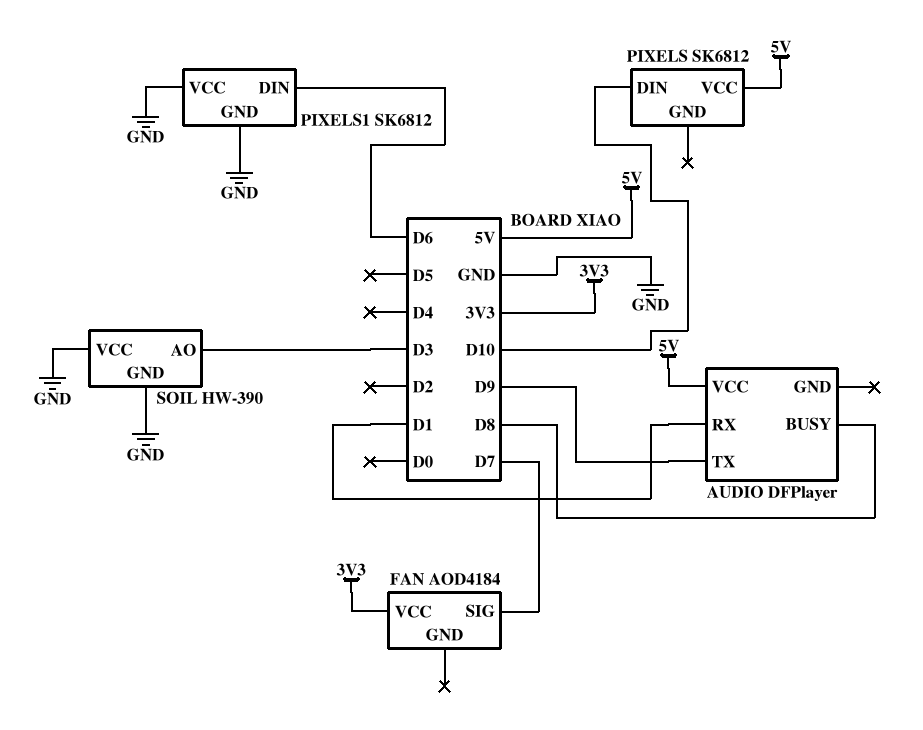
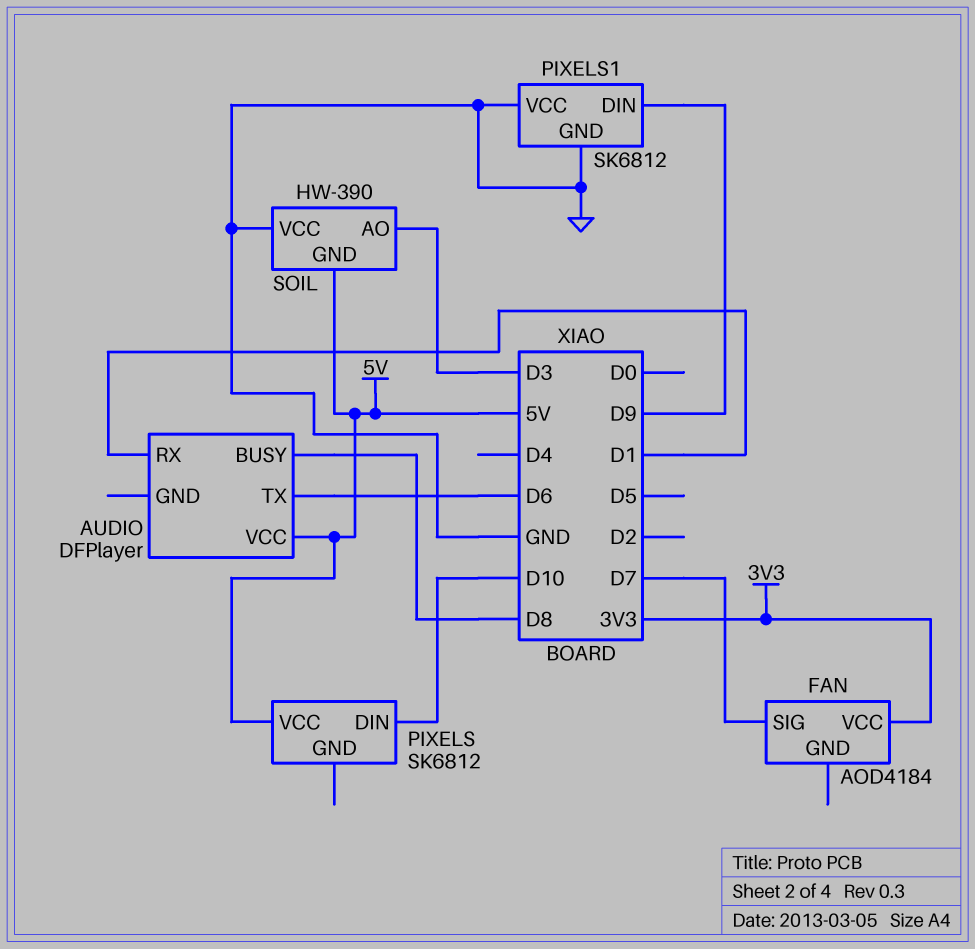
AUDIO pin TX: D9 -> D6
PIXELS1 pin DIN: D6 -> D9
SOIL pin GND: GND -> 5V

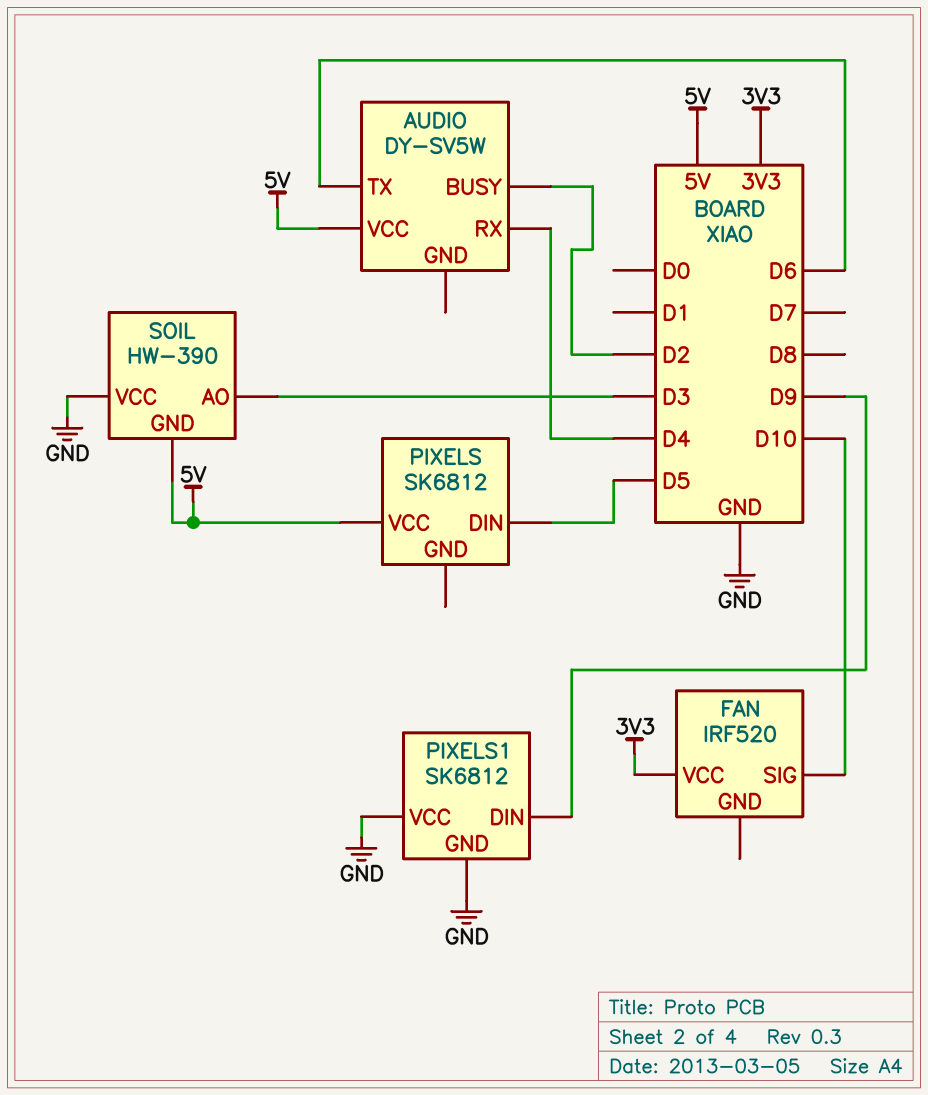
AUDIO: DFPlayer -> DY-SV5W
AUDIO pin BUSY: D8 -> D2
AUDIO pin RX: D1 -> D4
FAN: AOD4184 -> IRF520
FAN pin SIG: D7 -> D10
PIXELS pin DIN: D10 -> D5

